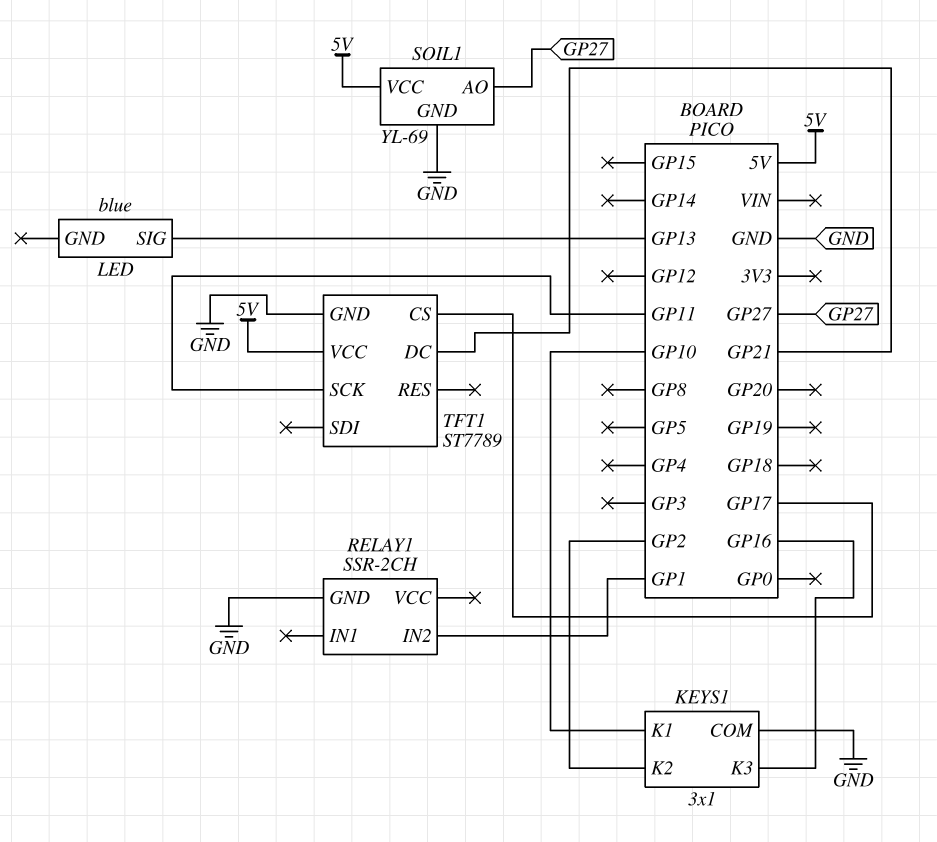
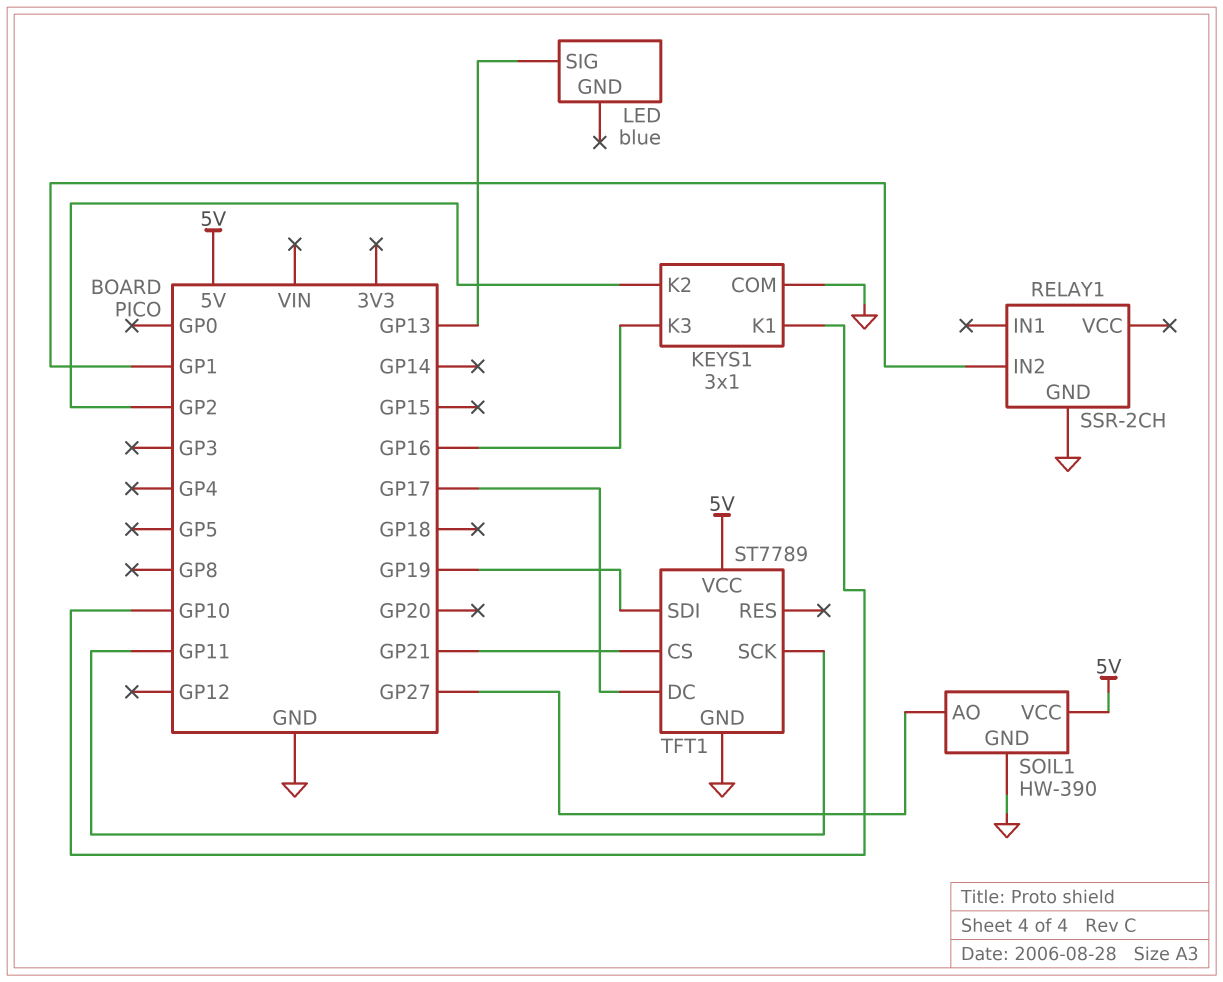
SOIL1: YL-69 -> HW-390
TFT1 pin CS: GP17 -> GP21
TFT1 pin DC: GP21 -> GP17
TFT1 pin SDI: none -> GP19

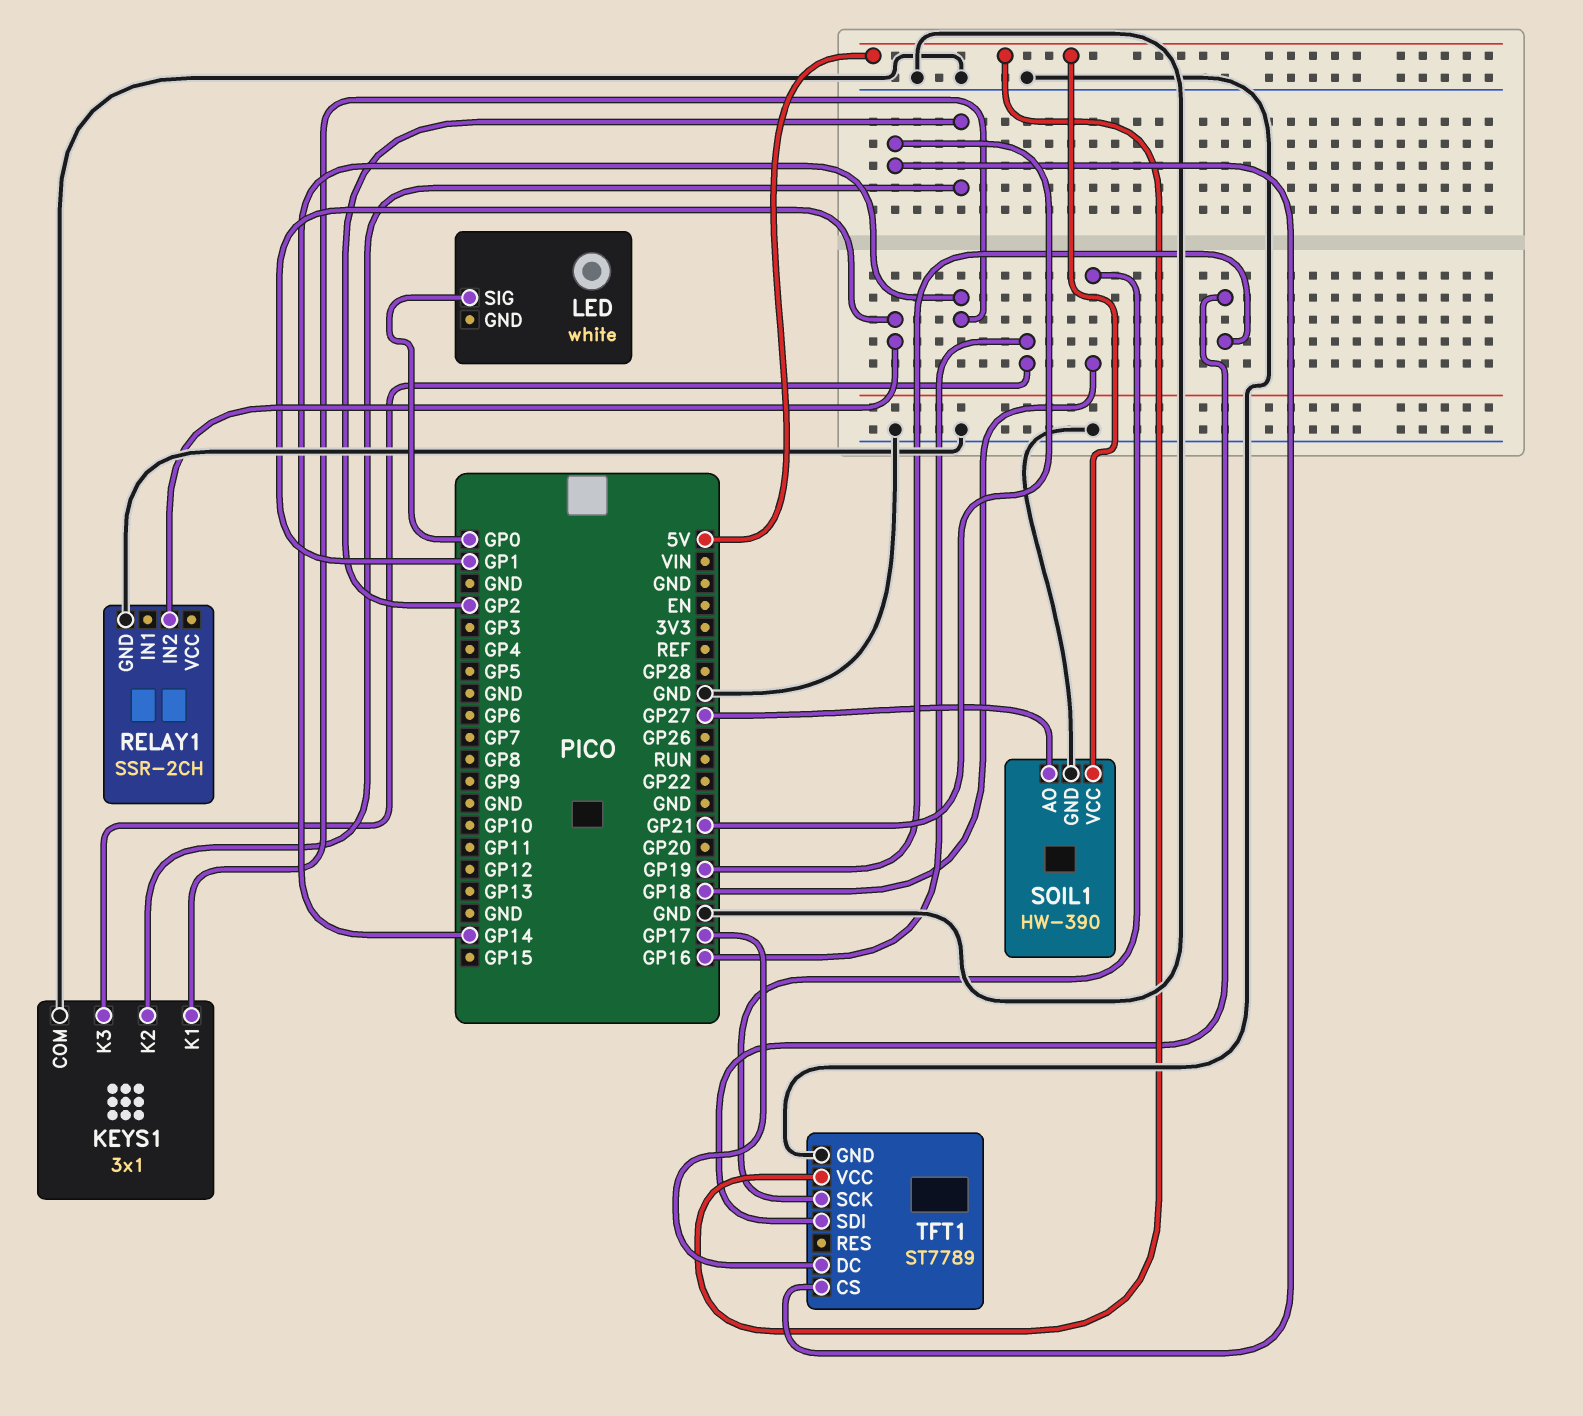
KEYS1 pin K1: GP10 -> GP14
LED: blue -> white
LED pin SIG: GP13 -> GP0
TFT1 pin SCK: GP11 -> GP18

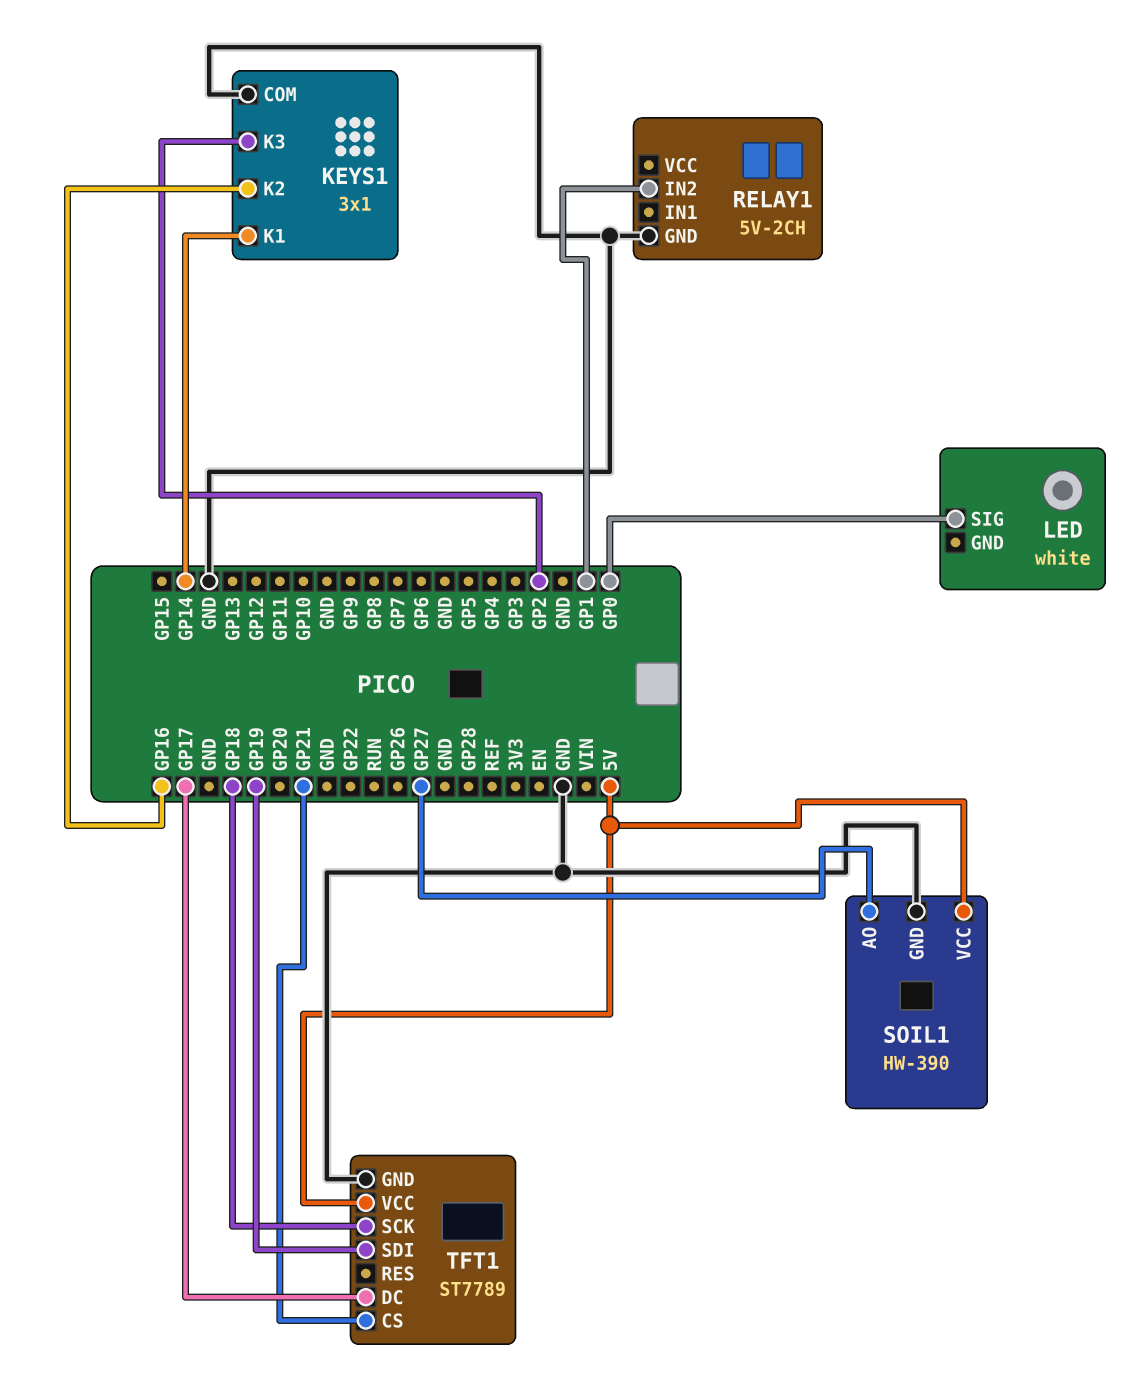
KEYS1 pin K2: GP2 -> GP16
KEYS1 pin K3: GP16 -> GP2
RELAY1: SSR-2CH -> 5V-2CH

